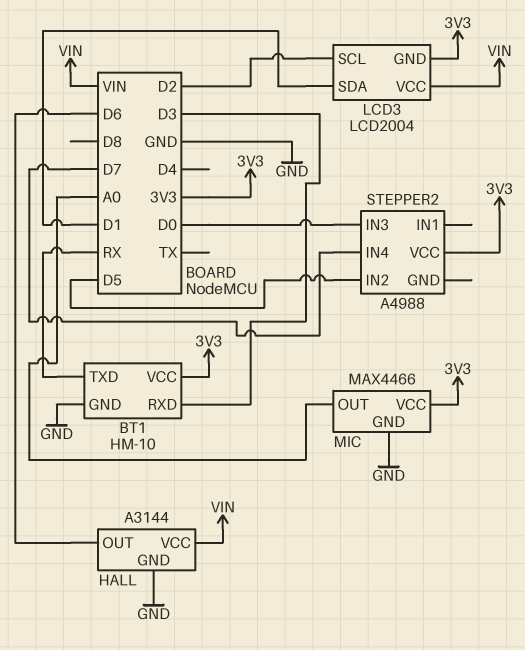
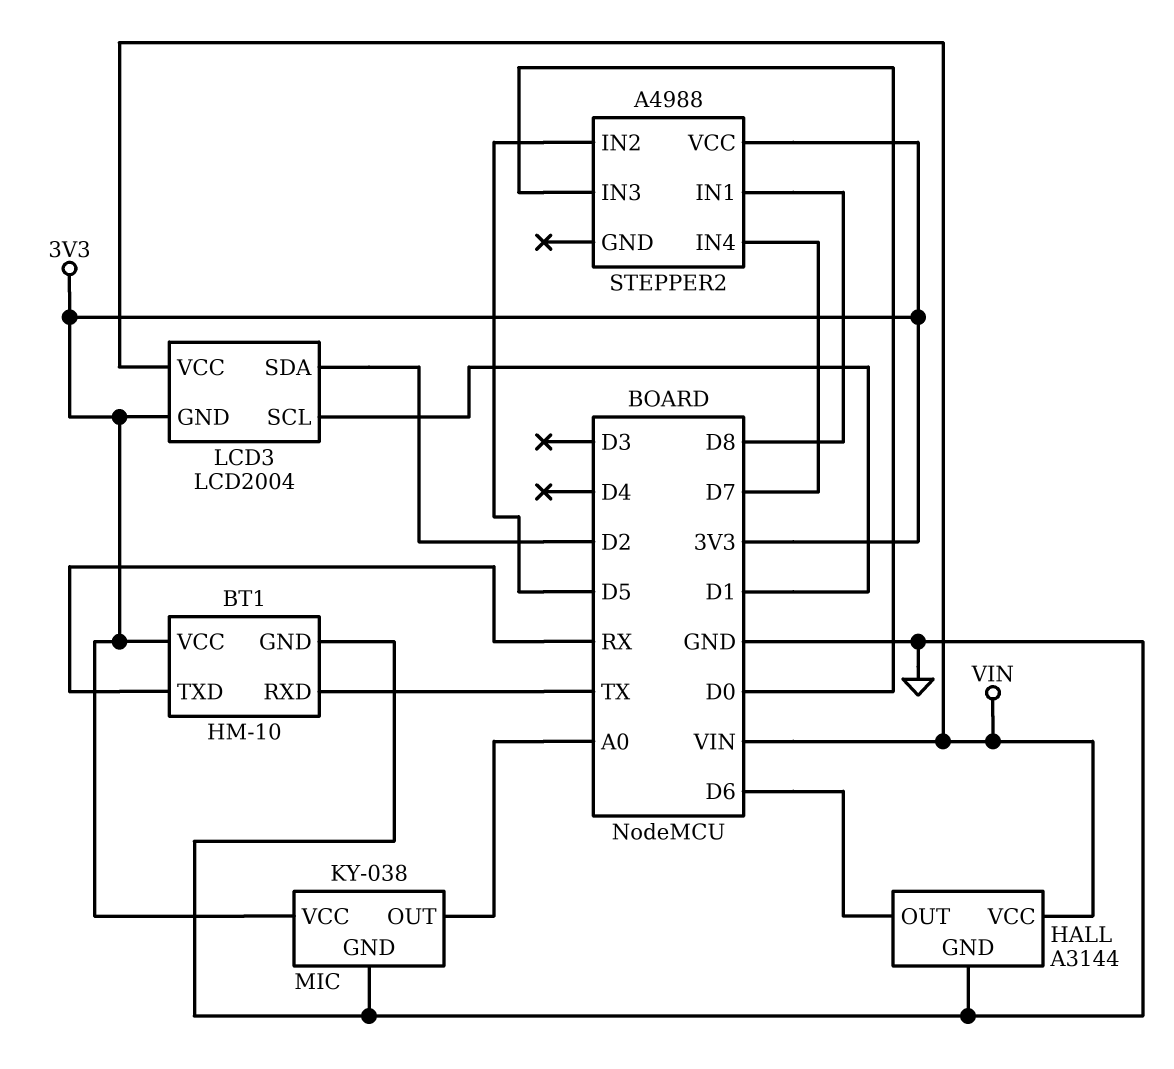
BT1 pin RXD: D3 -> TX
LCD3 pin SCL: D2 -> D1
LCD3 pin SDA: D1 -> D2
MIC: MAX4466 -> KY-038
STEPPER2 pin IN1: none -> D8

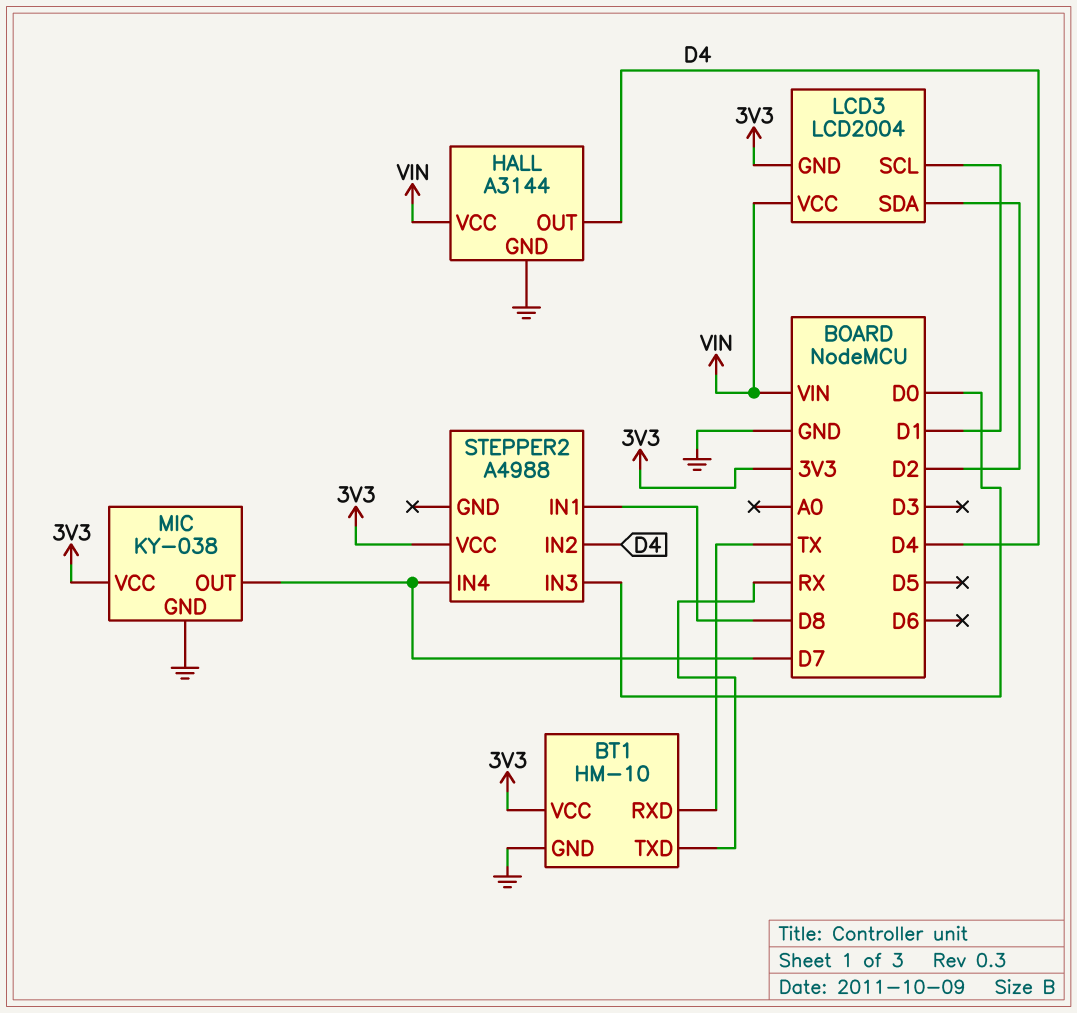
HALL pin OUT: D6 -> D4
MIC pin OUT: A0 -> D7
STEPPER2 pin IN2: D5 -> D4

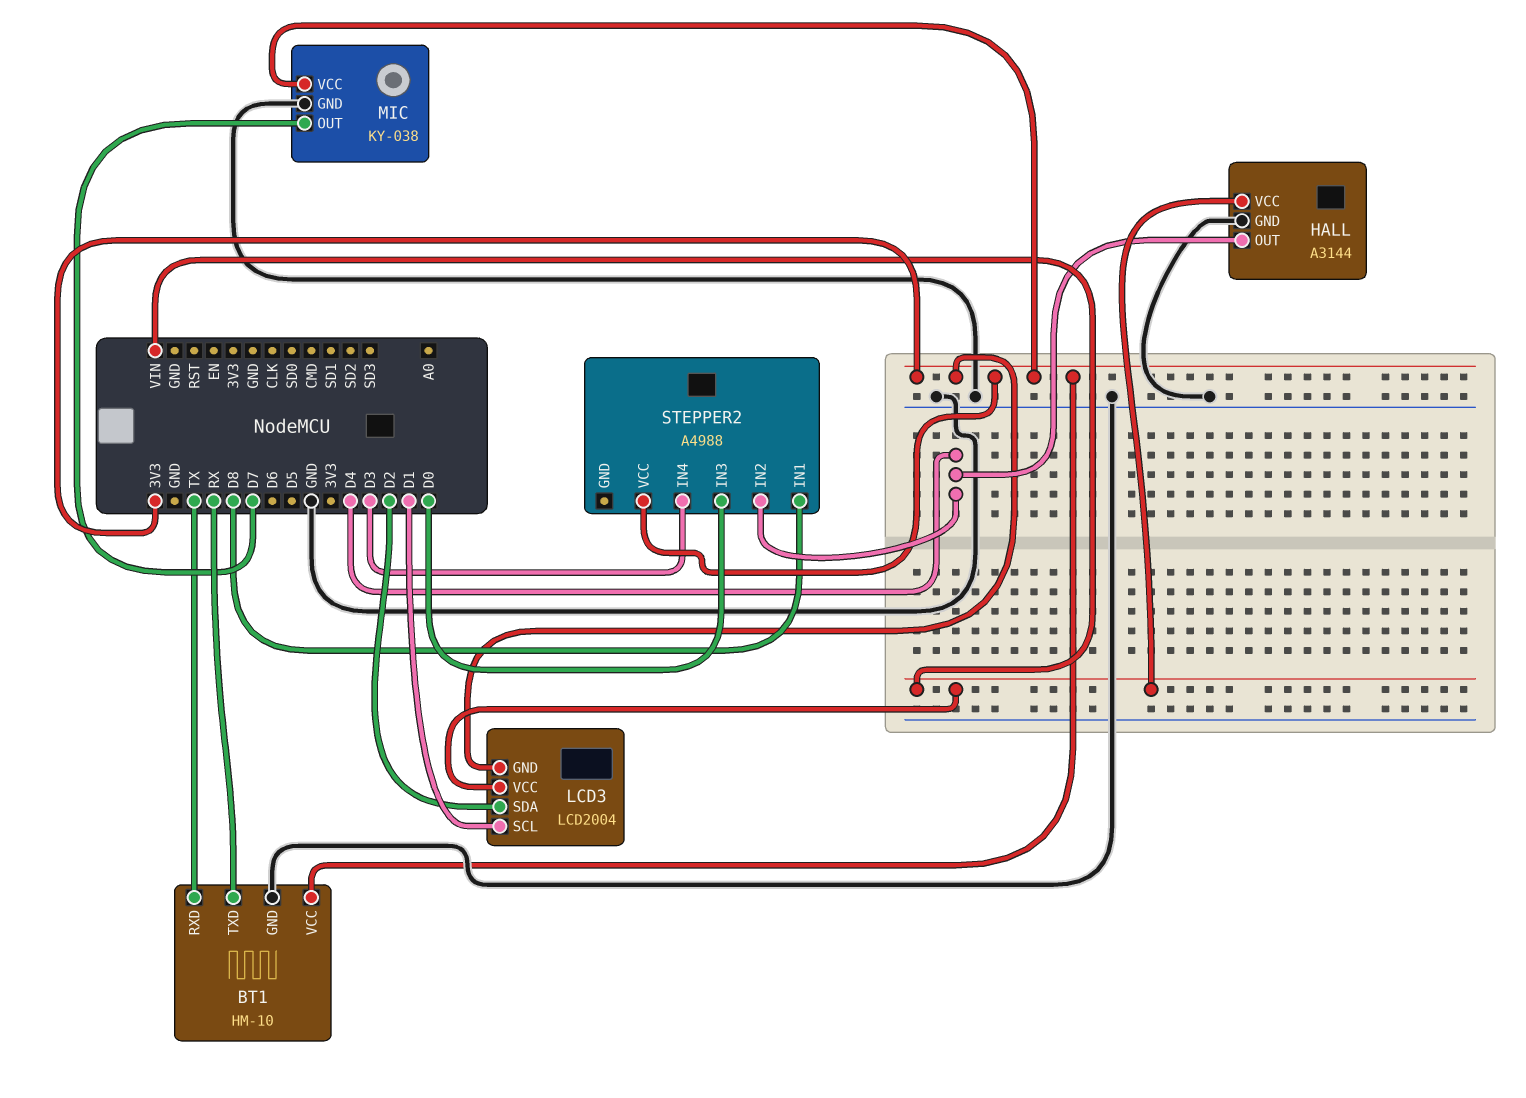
STEPPER2 pin IN4: D7 -> D3

